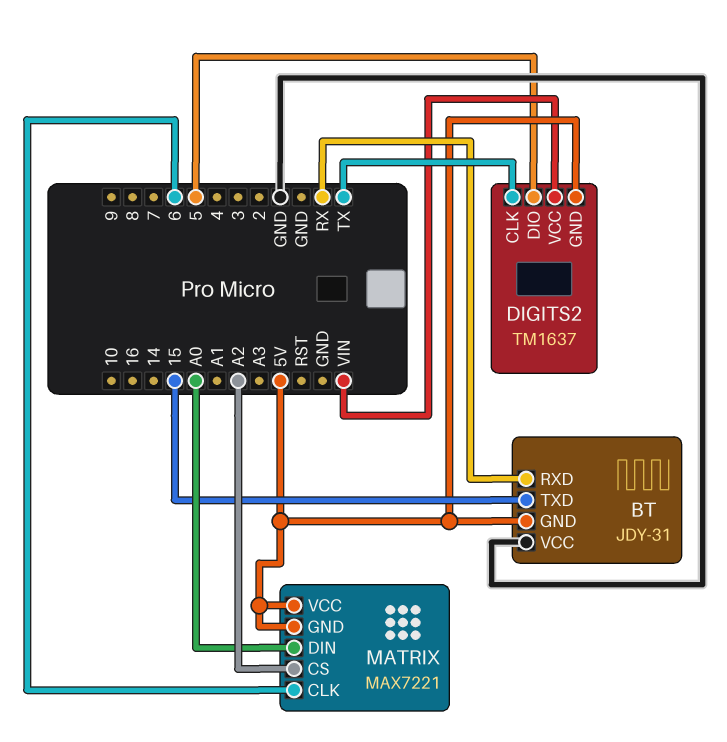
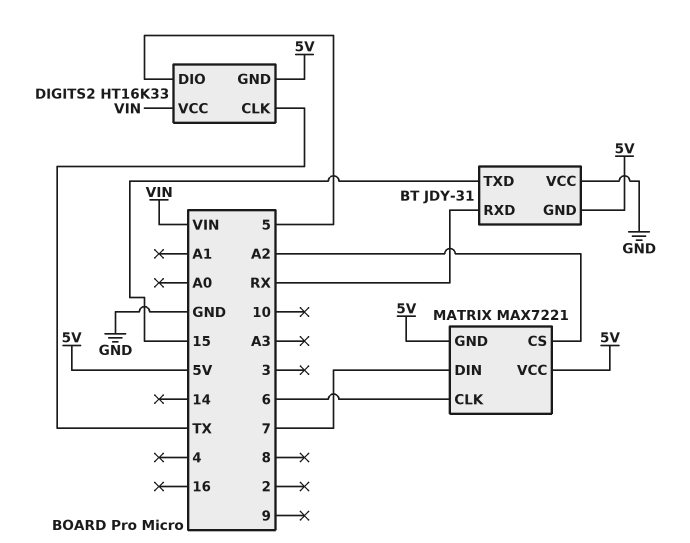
DIGITS2: TM1637 -> HT16K33
MATRIX pin DIN: A0 -> 7

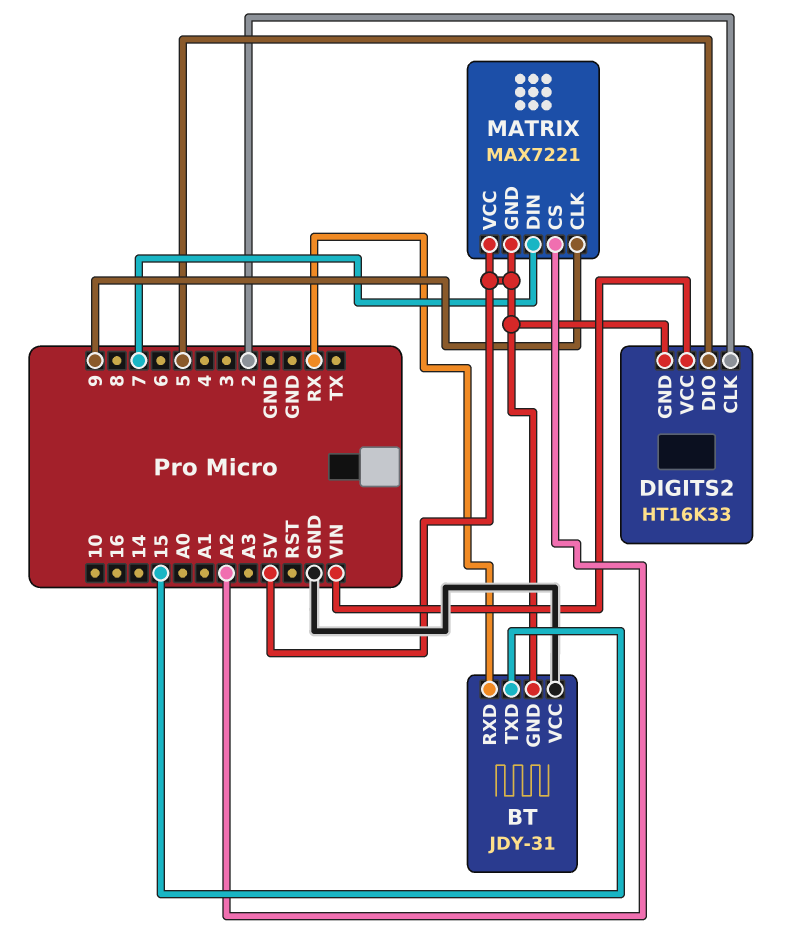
DIGITS2 pin CLK: TX -> 2
MATRIX pin CLK: 6 -> 9

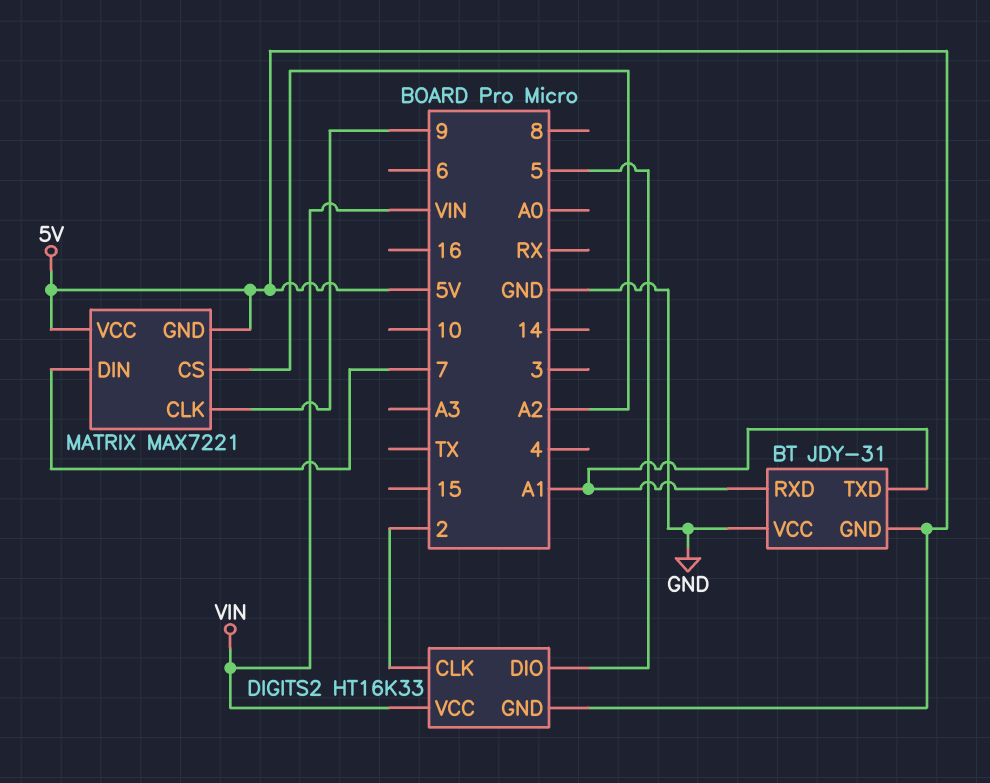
BT pin RXD: RX -> A1
BT pin TXD: 15 -> A1

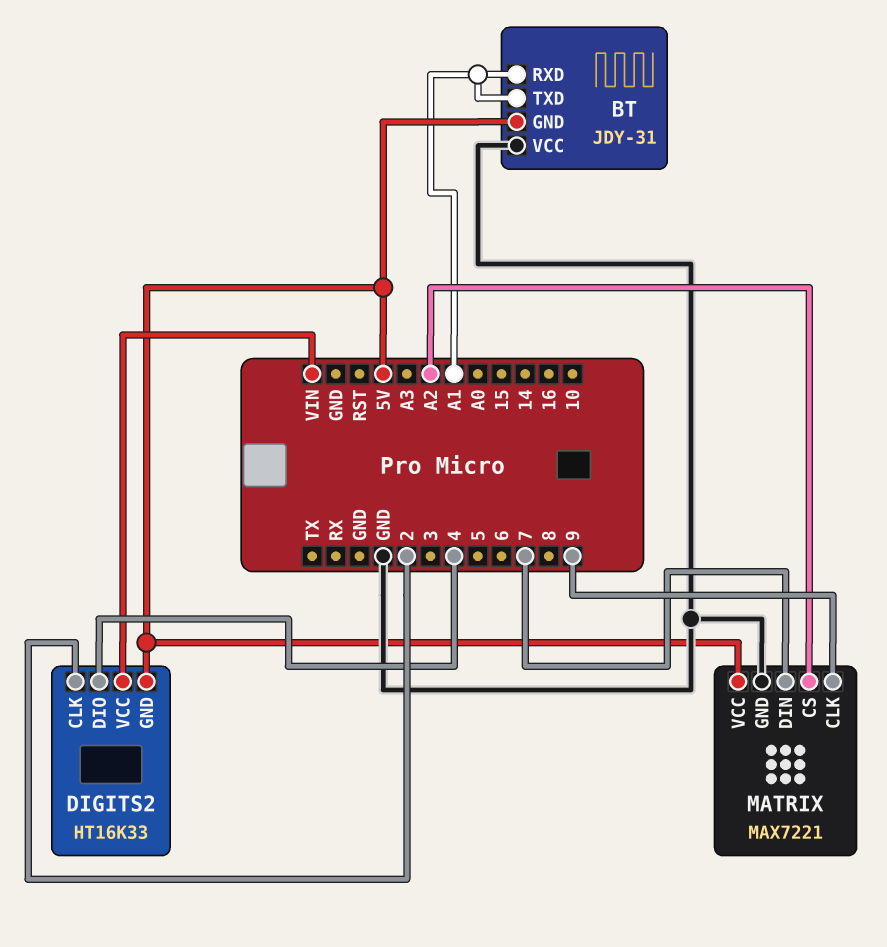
DIGITS2 pin DIO: 5 -> 4
MATRIX pin GND: 5V -> GND

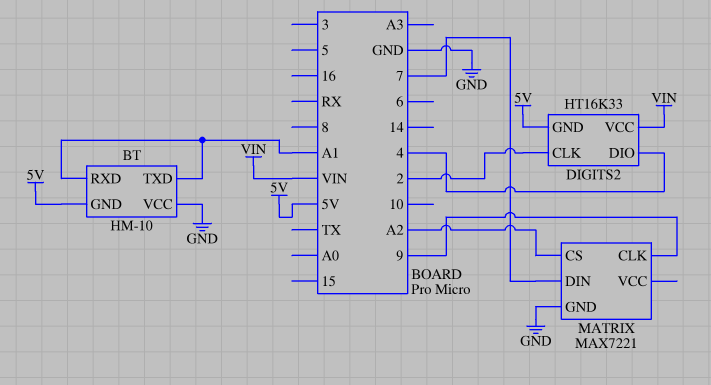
BT: JDY-31 -> HM-10
MATRIX pin VCC: 5V -> none

